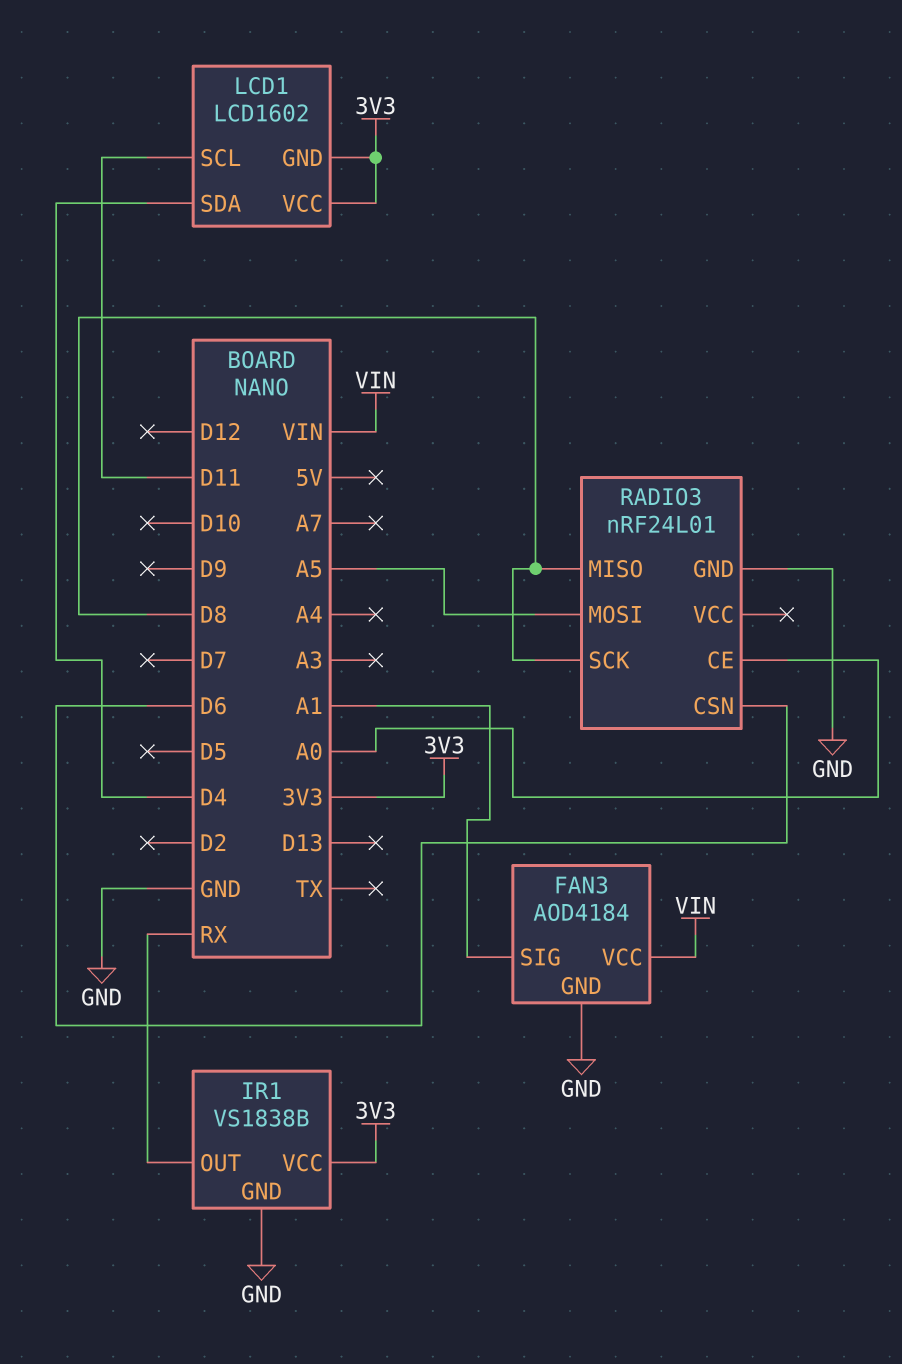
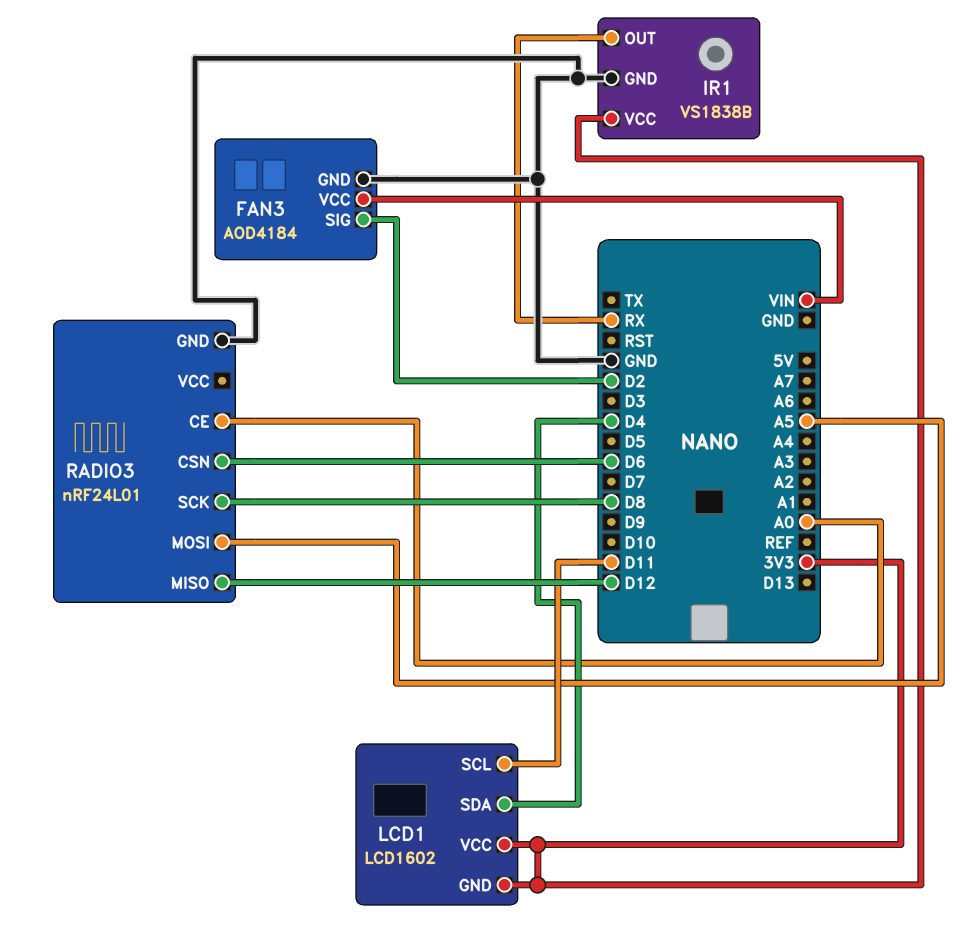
FAN3 pin SIG: A1 -> D2
RADIO3 pin MISO: D8 -> D12

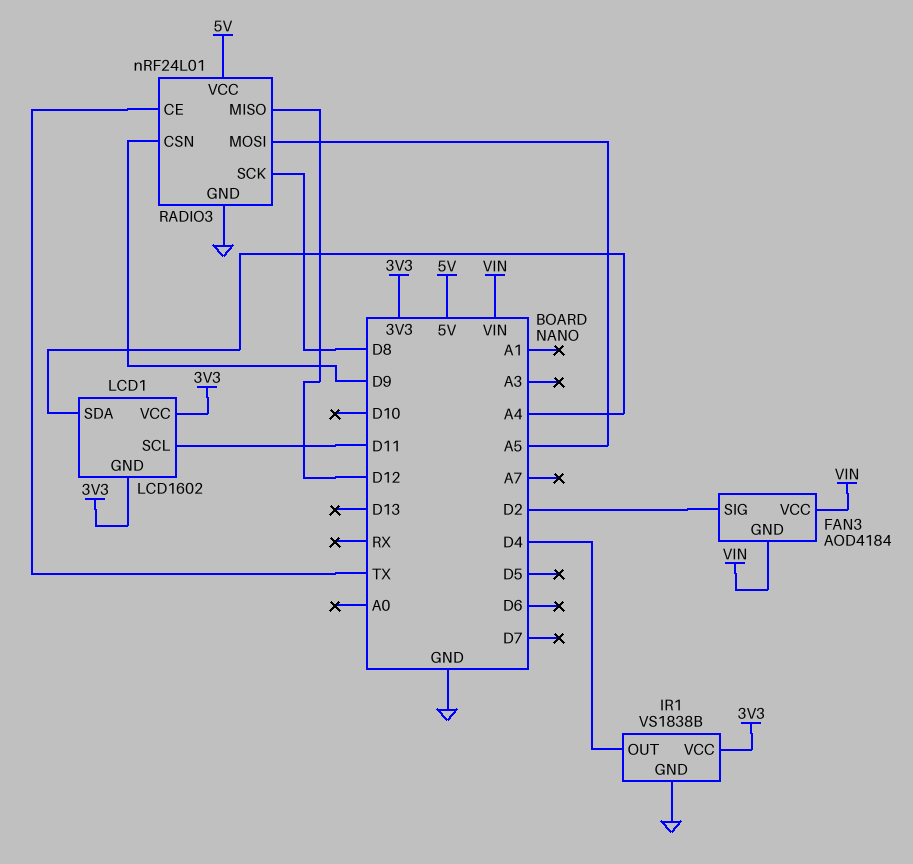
FAN3 pin GND: GND -> VIN
IR1 pin OUT: RX -> D4
LCD1 pin SDA: D4 -> A4
RADIO3 pin CE: A0 -> TX
RADIO3 pin CSN: D6 -> D9
RADIO3 pin VCC: none -> 5V

